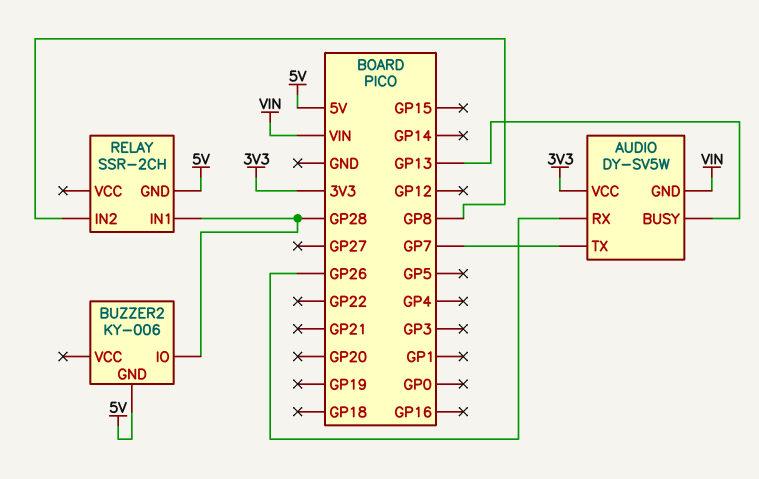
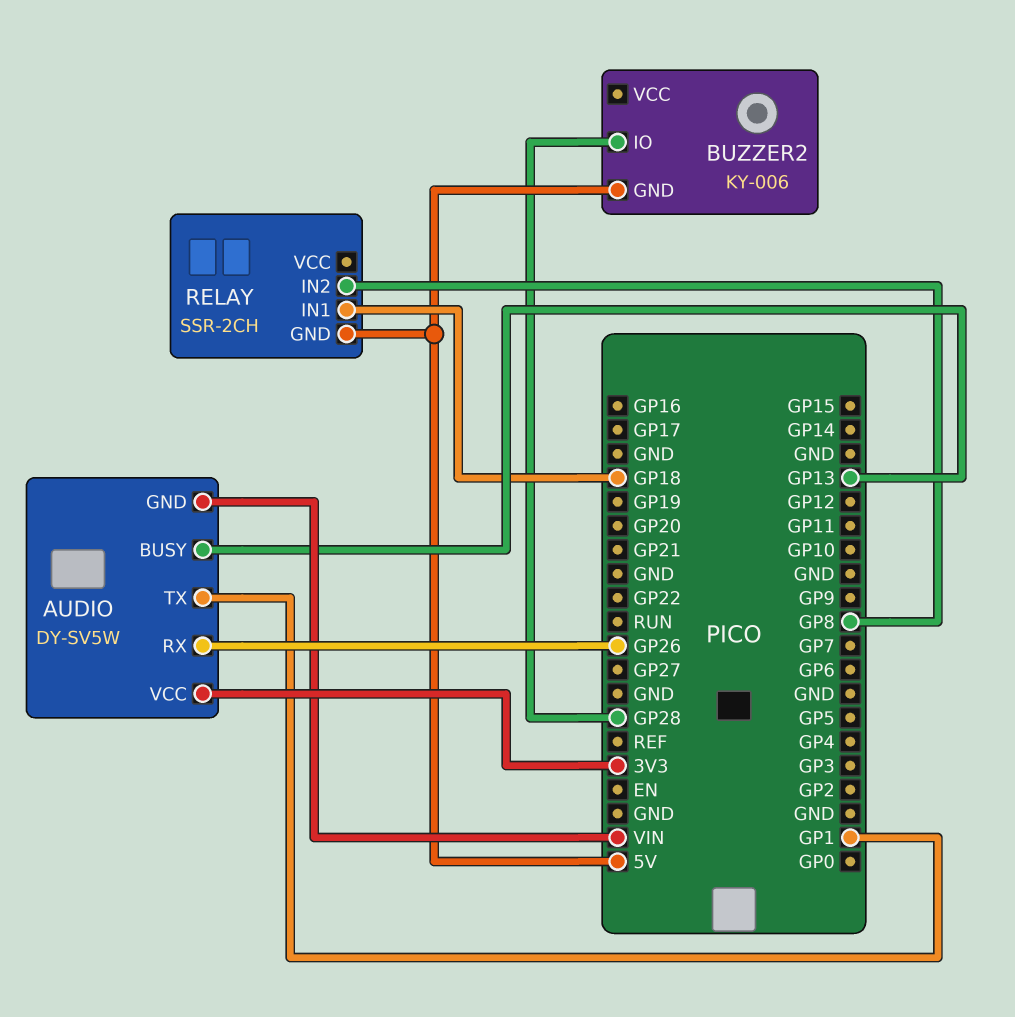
AUDIO pin TX: GP7 -> GP1
RELAY pin IN1: GP28 -> GP18

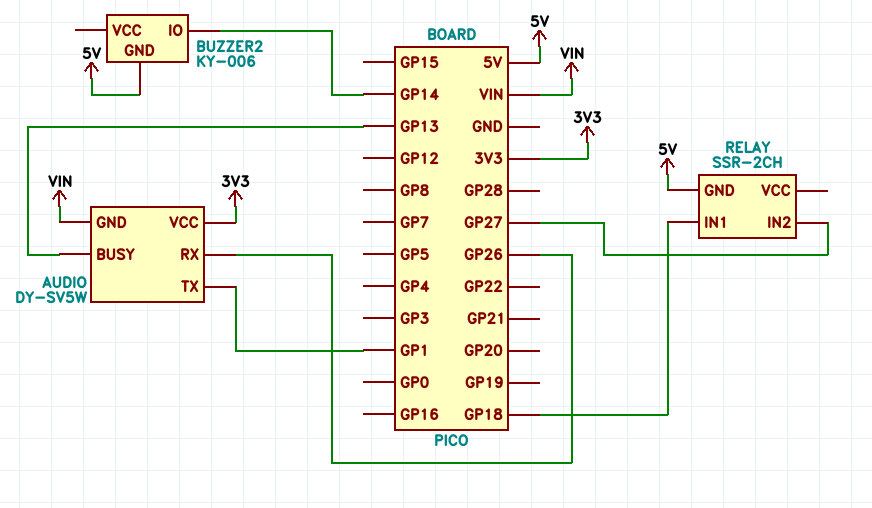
BUZZER2 pin IO: GP28 -> GP14
RELAY pin IN2: GP8 -> GP27

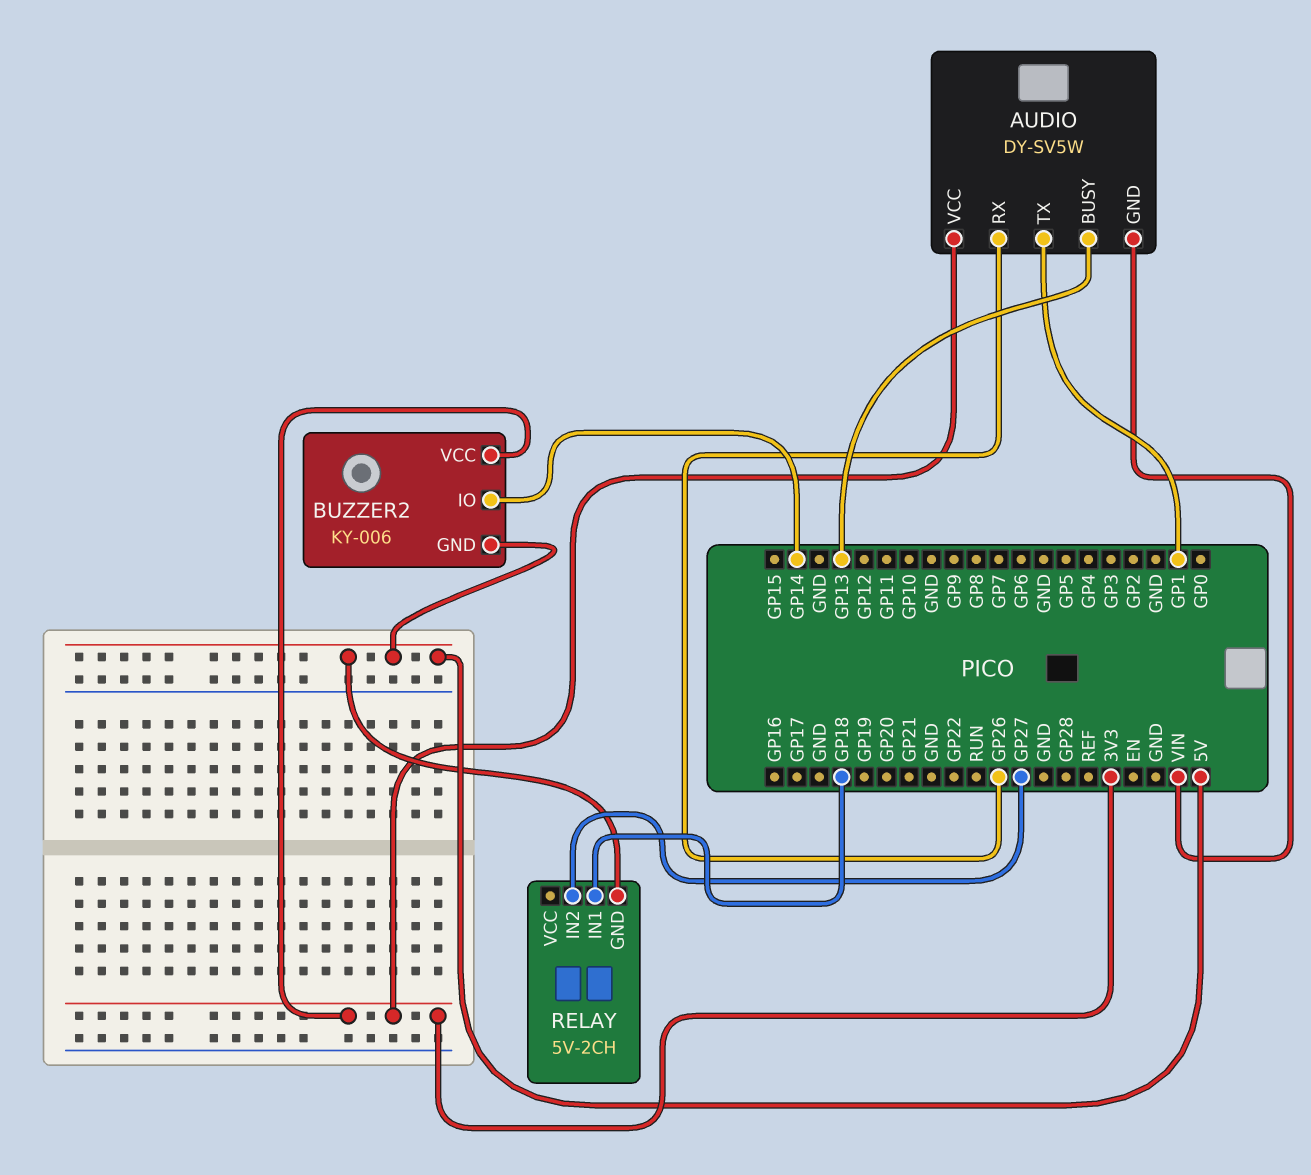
BUZZER2 pin VCC: none -> 3V3
RELAY: SSR-2CH -> 5V-2CH

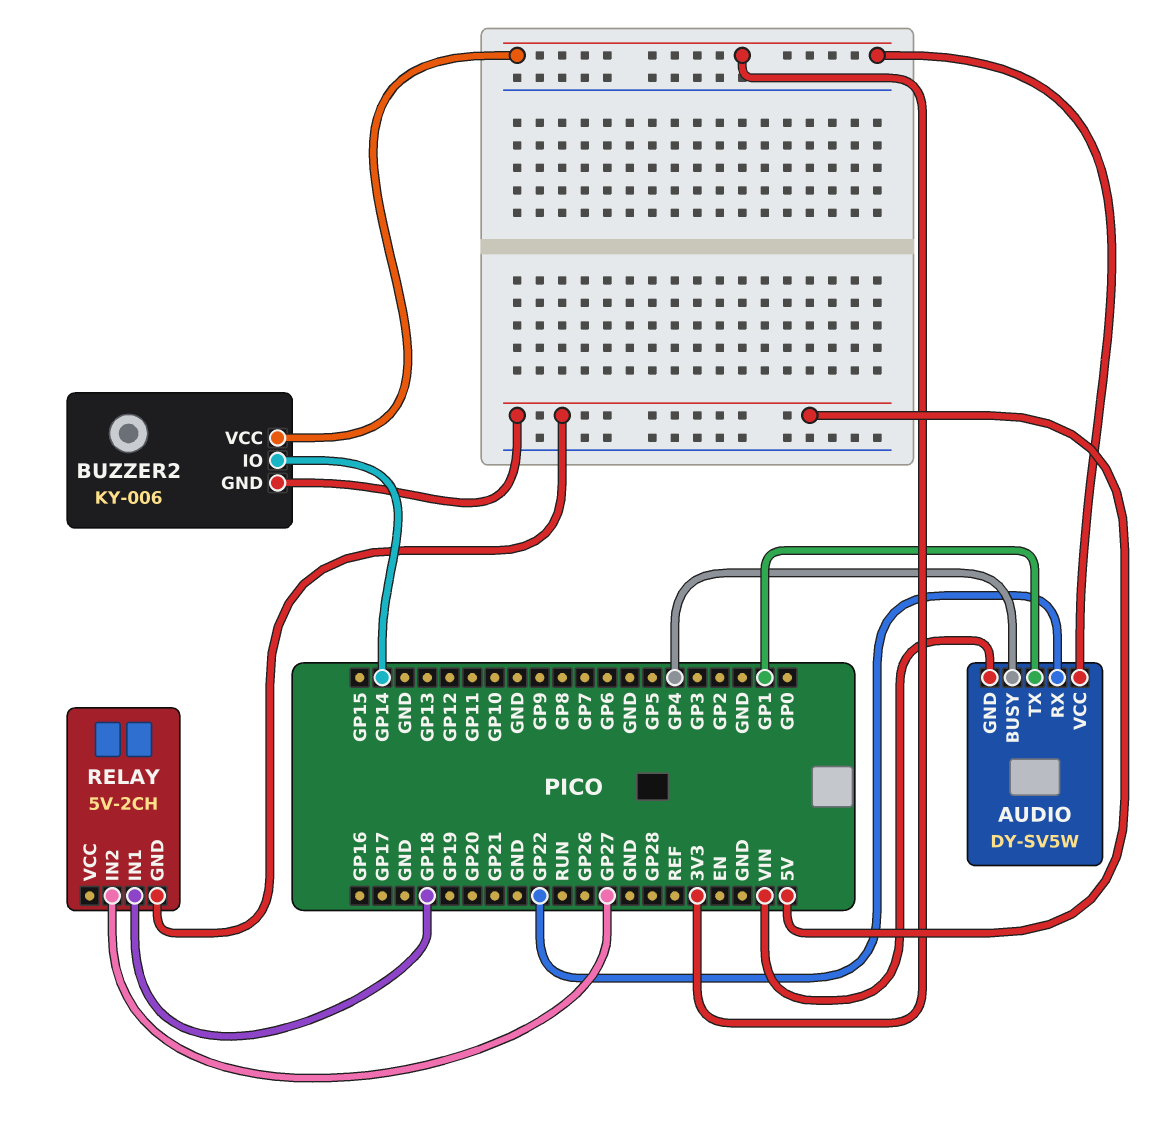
AUDIO pin BUSY: GP13 -> GP4
AUDIO pin RX: GP26 -> GP22

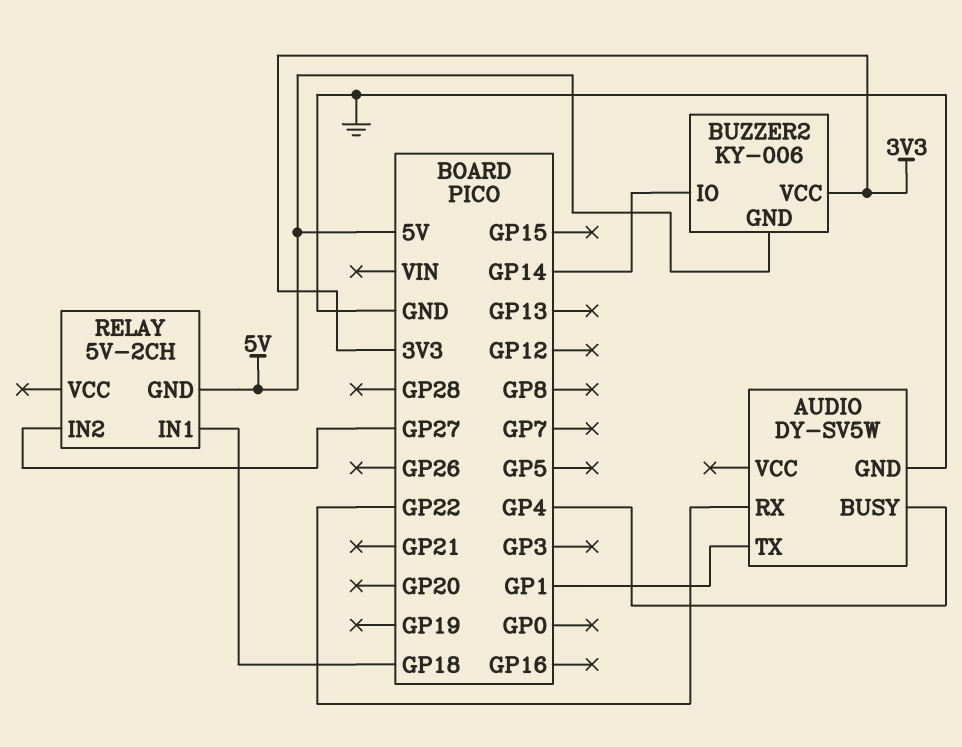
AUDIO pin GND: VIN -> GND
AUDIO pin VCC: 3V3 -> none

